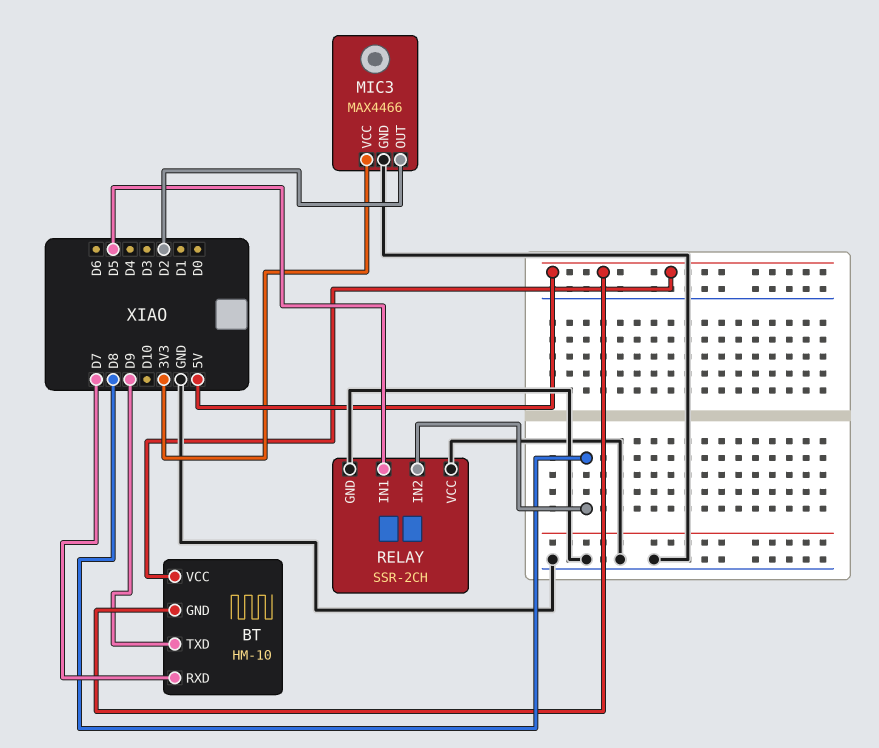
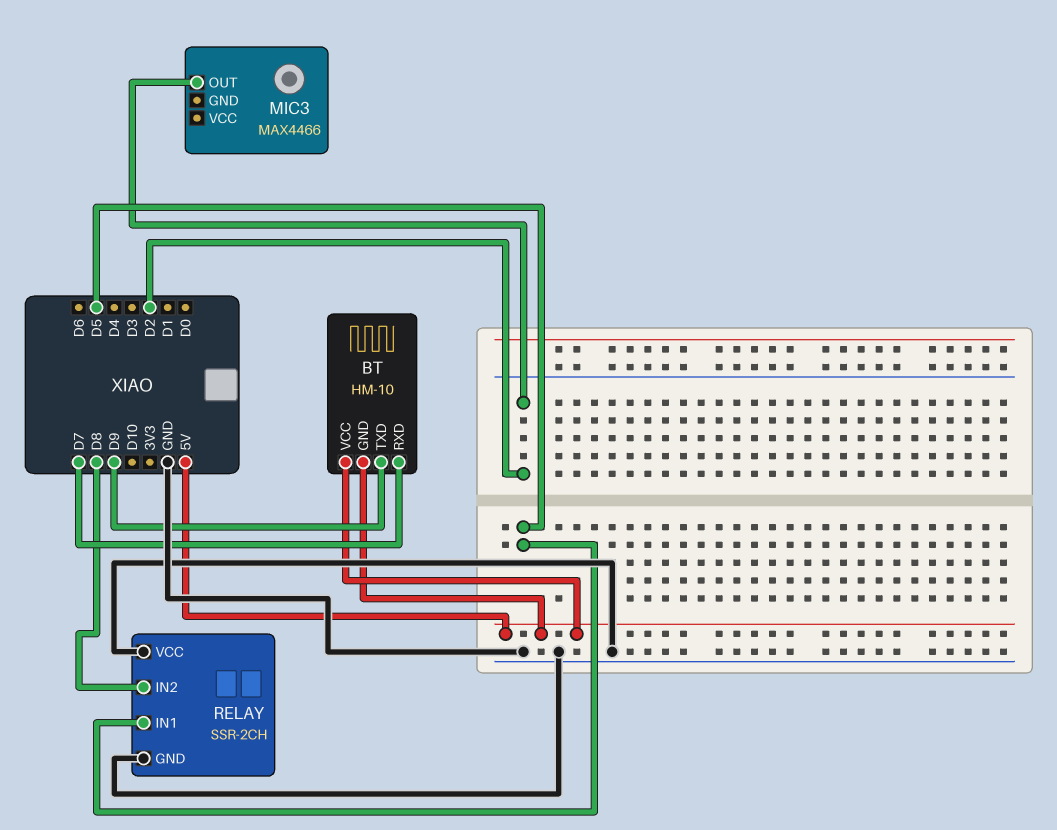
MIC3 pin GND: GND -> none
MIC3 pin VCC: 3V3 -> none

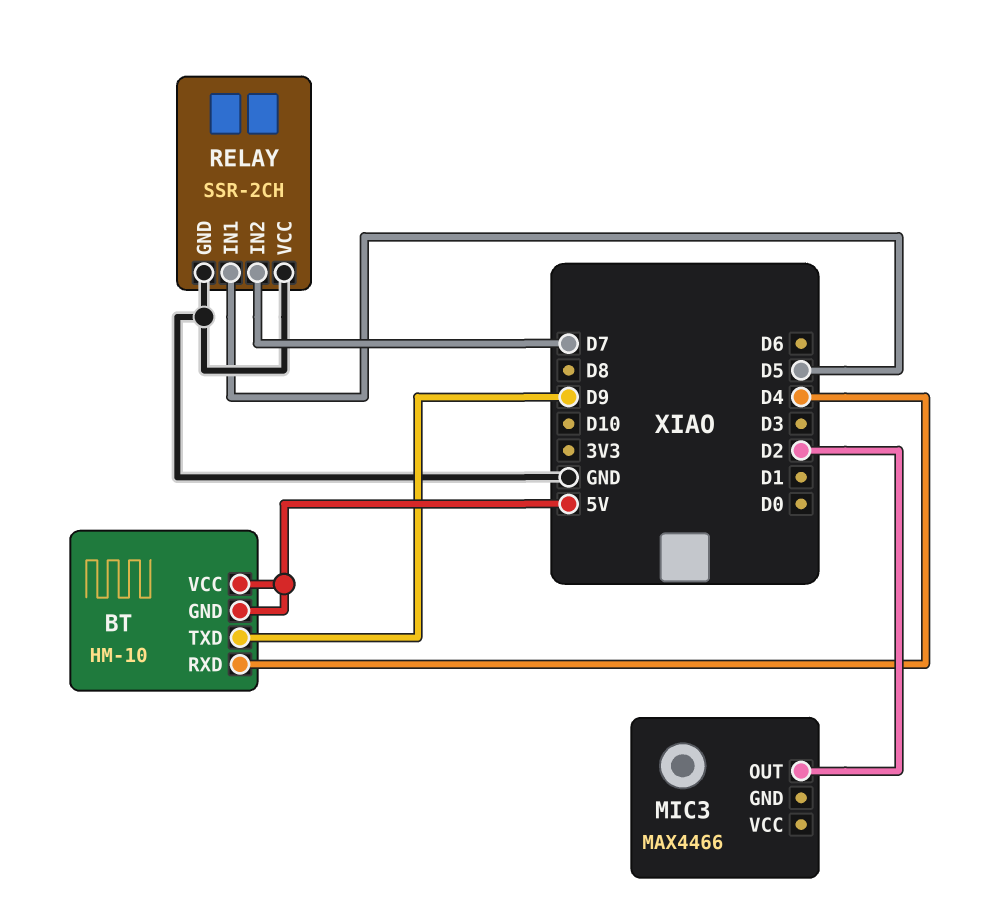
BT pin RXD: D7 -> D4
RELAY pin IN2: D8 -> D7

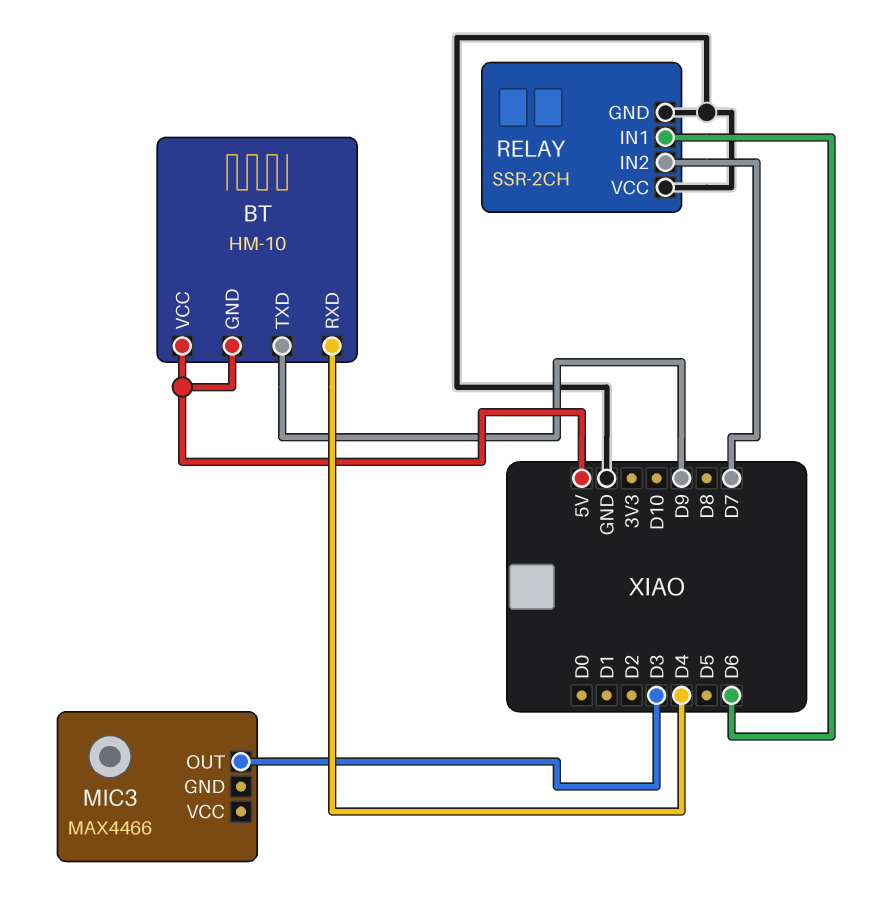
MIC3 pin OUT: D2 -> D3
RELAY pin IN1: D5 -> D6

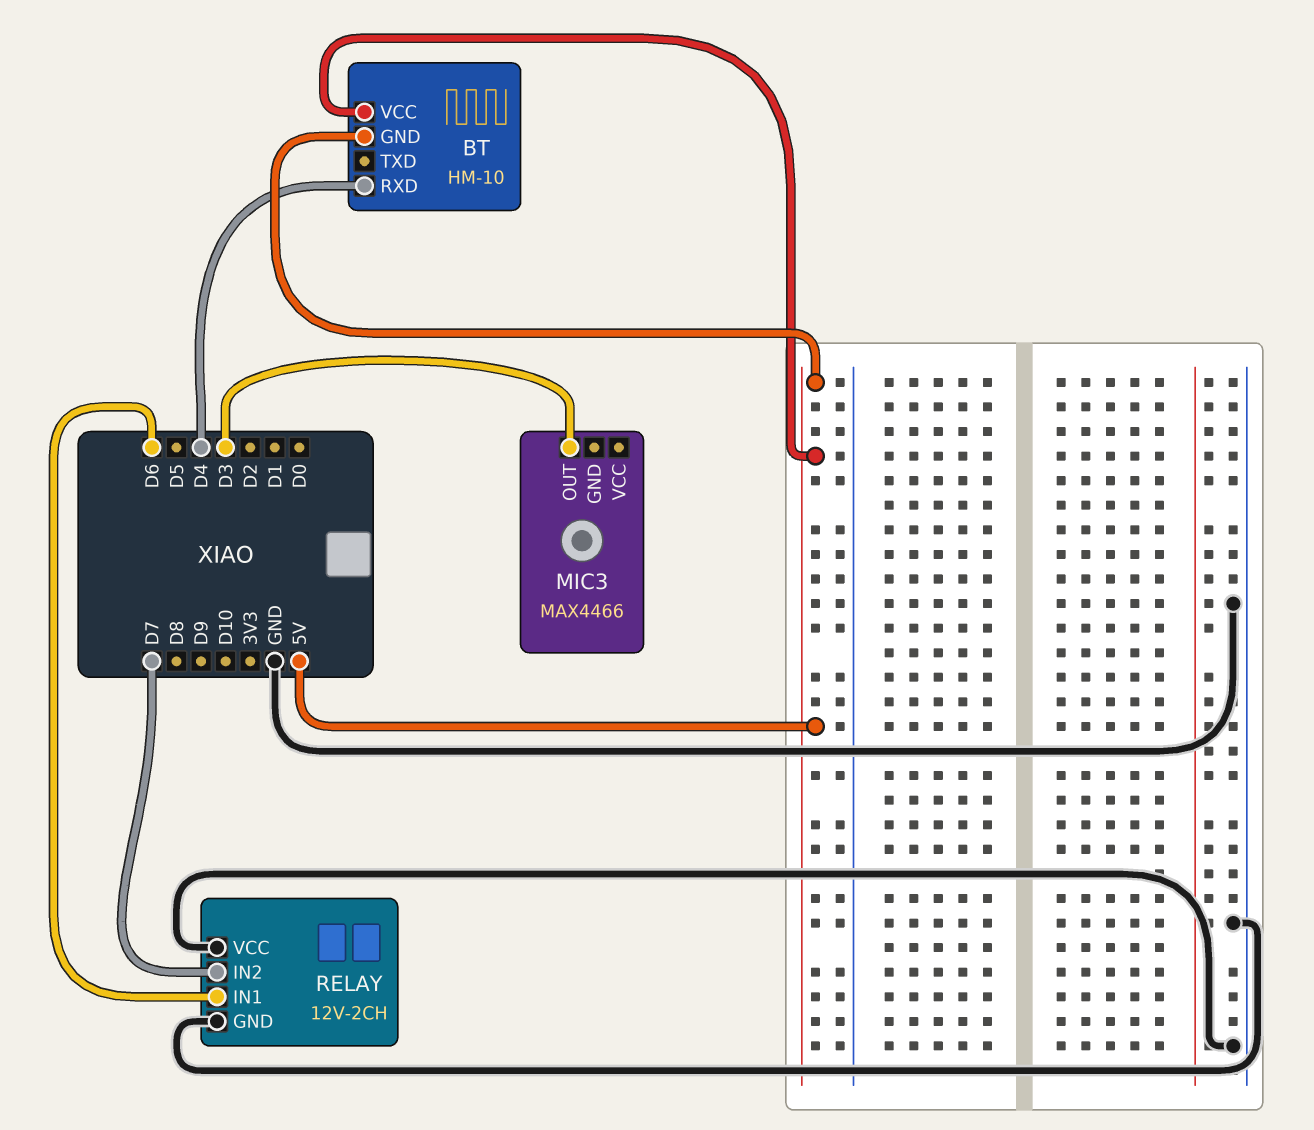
BT pin TXD: D9 -> none
RELAY: SSR-2CH -> 12V-2CH

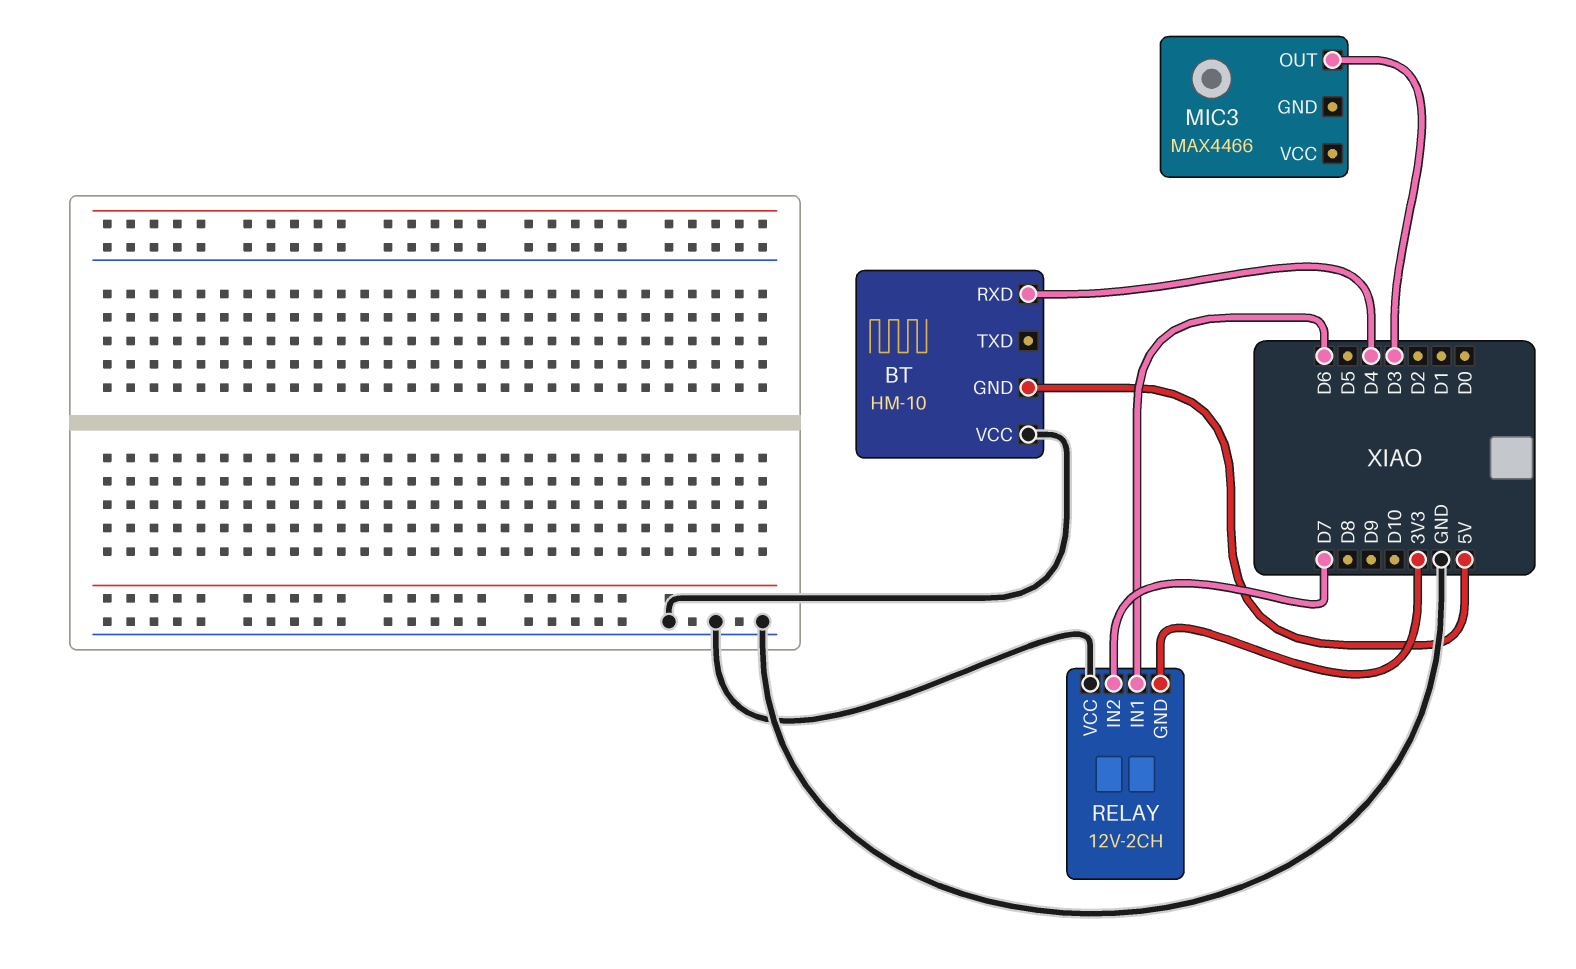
BT pin VCC: 5V -> GND
RELAY pin GND: GND -> 3V3

